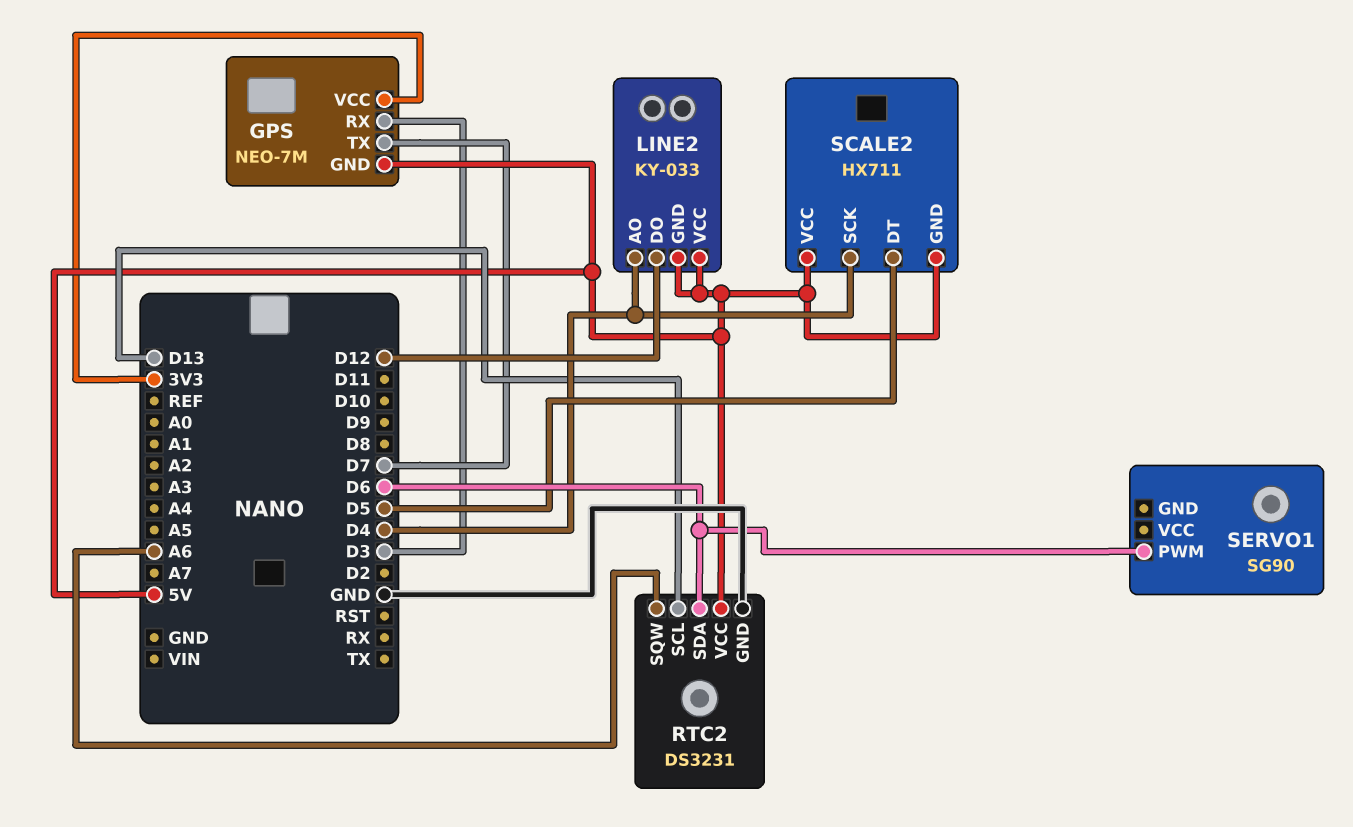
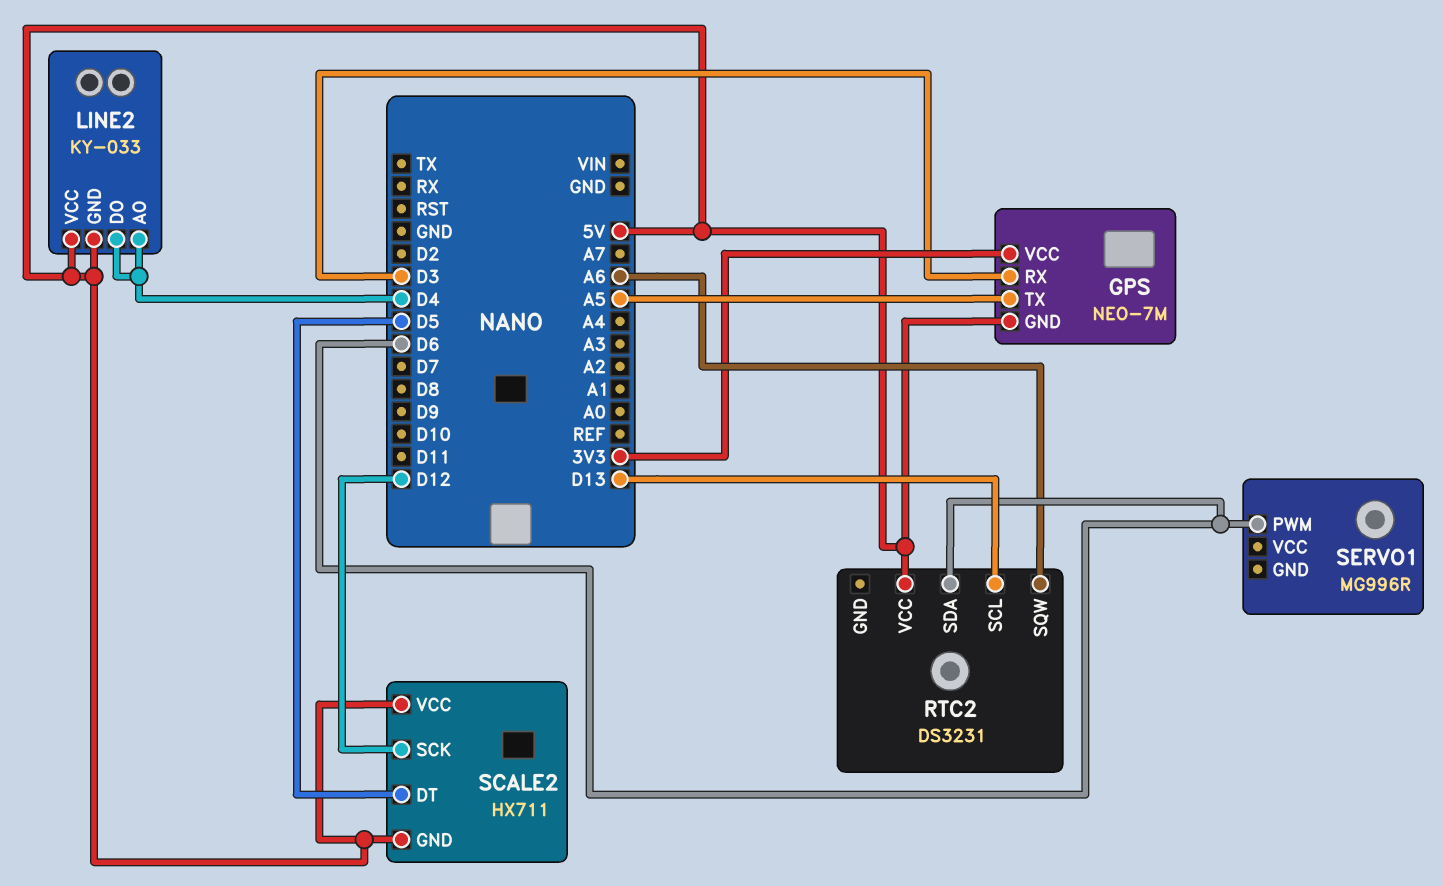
GPS pin TX: D7 -> A5
LINE2 pin DO: D12 -> D4
RTC2 pin GND: GND -> none
SCALE2 pin SCK: D4 -> D12
SERVO1: SG90 -> MG996R

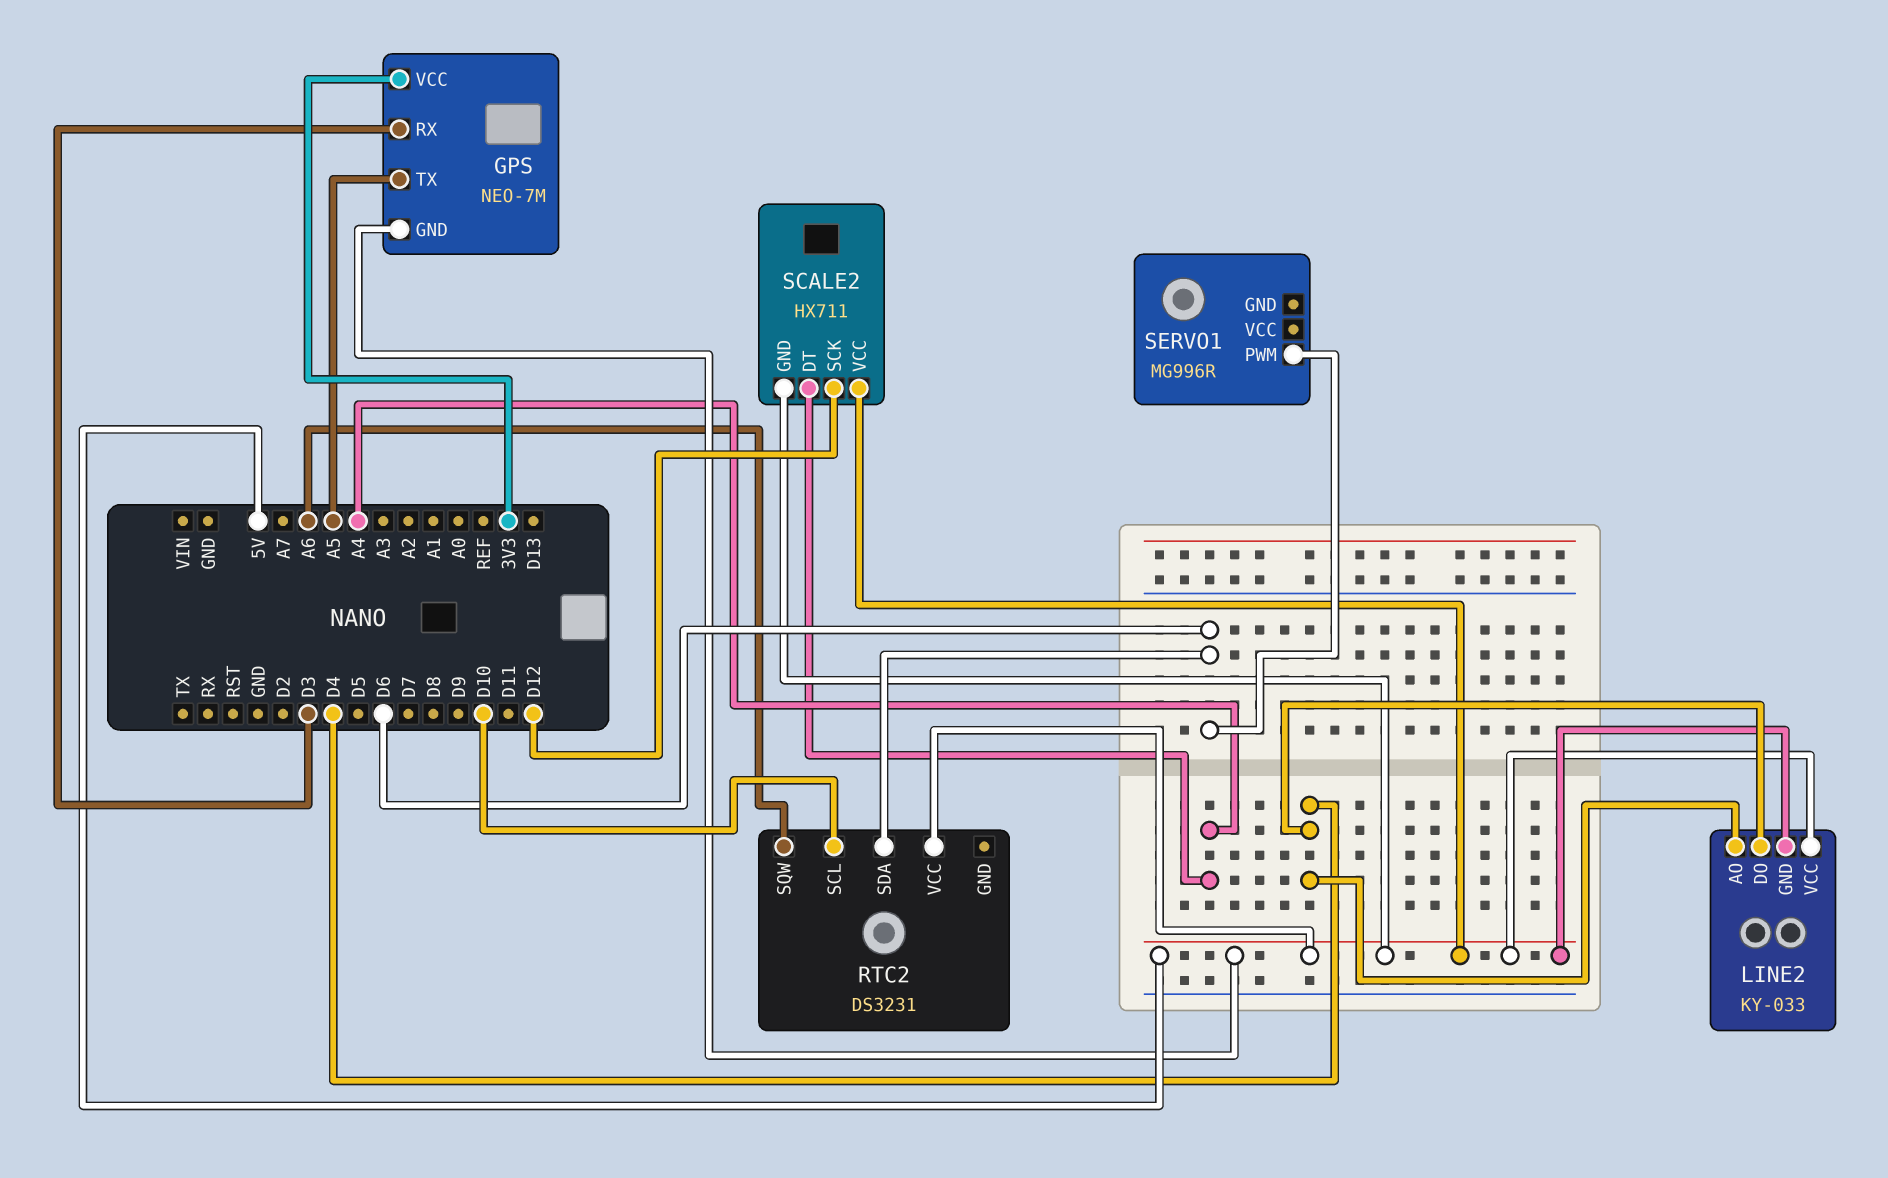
RTC2 pin SCL: D13 -> D10
SCALE2 pin DT: D5 -> A4

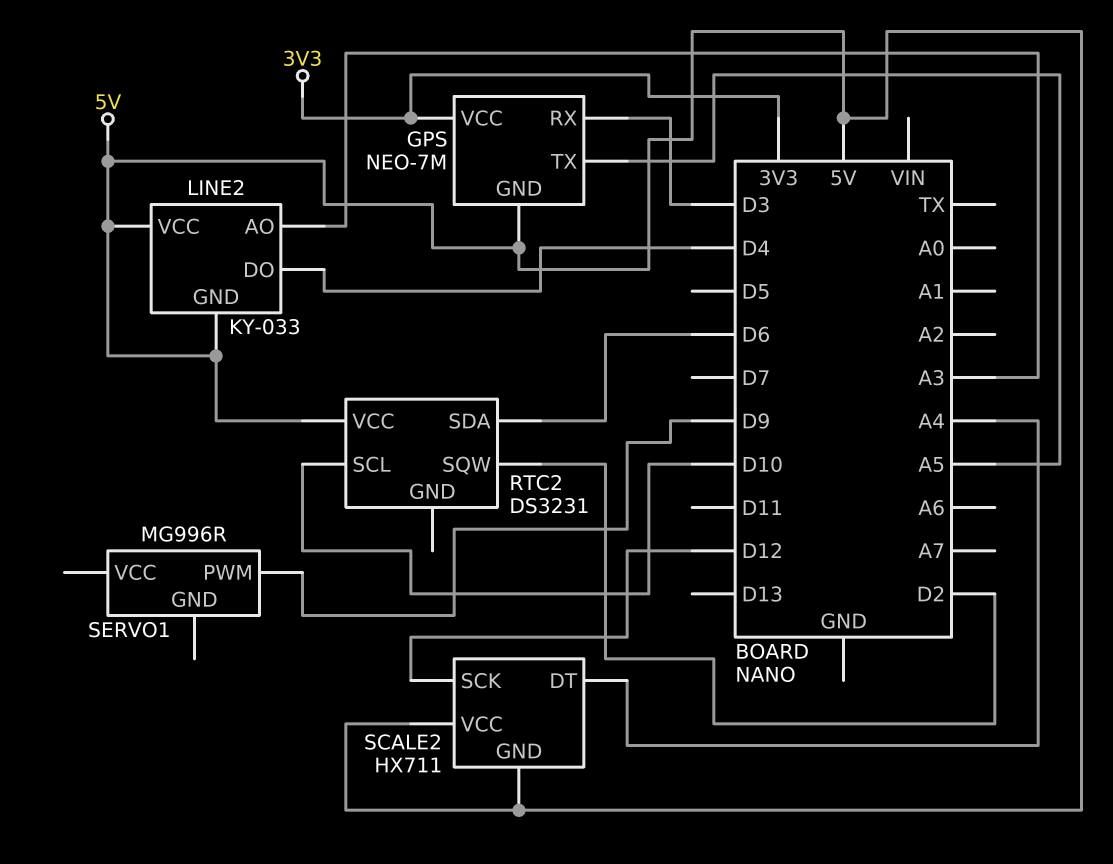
LINE2 pin AO: D4 -> A3
RTC2 pin SQW: A6 -> D2
SERVO1 pin PWM: D6 -> D9

